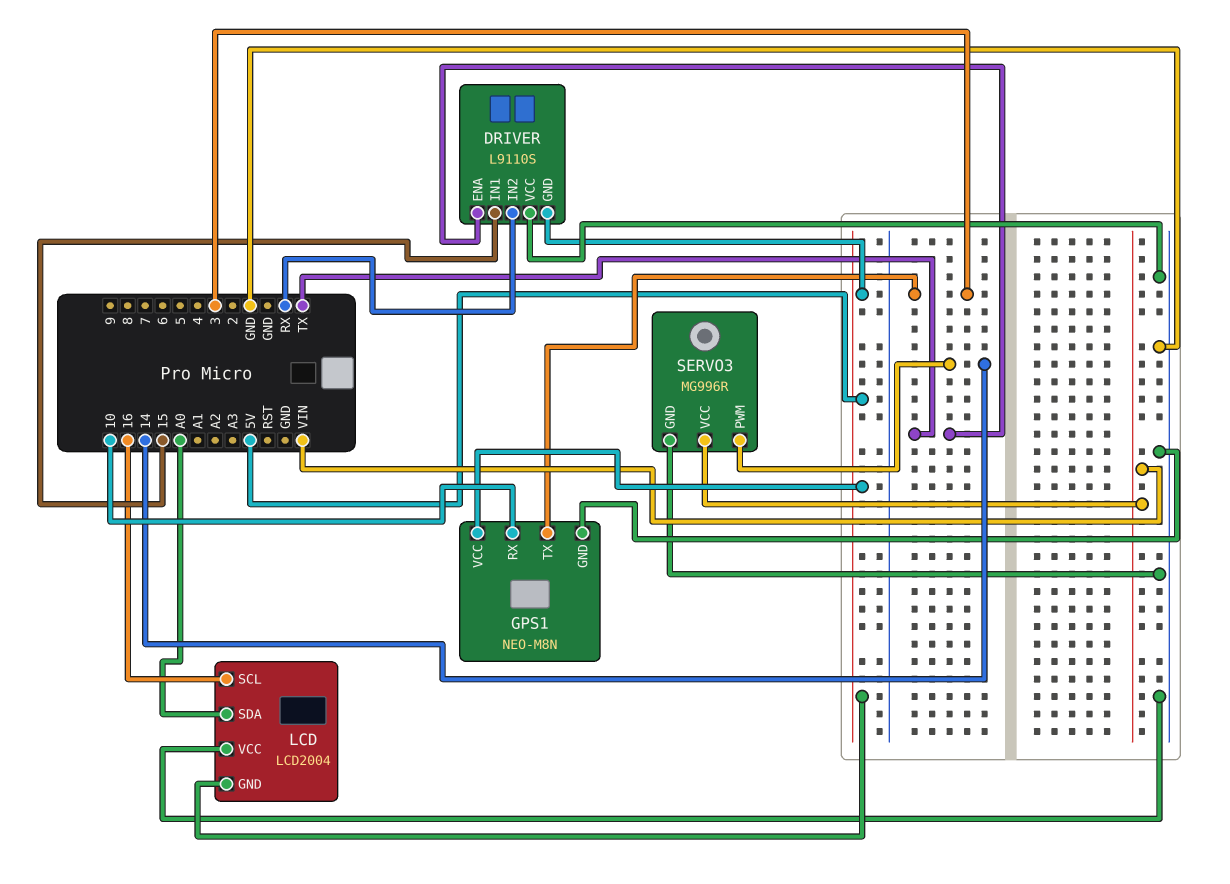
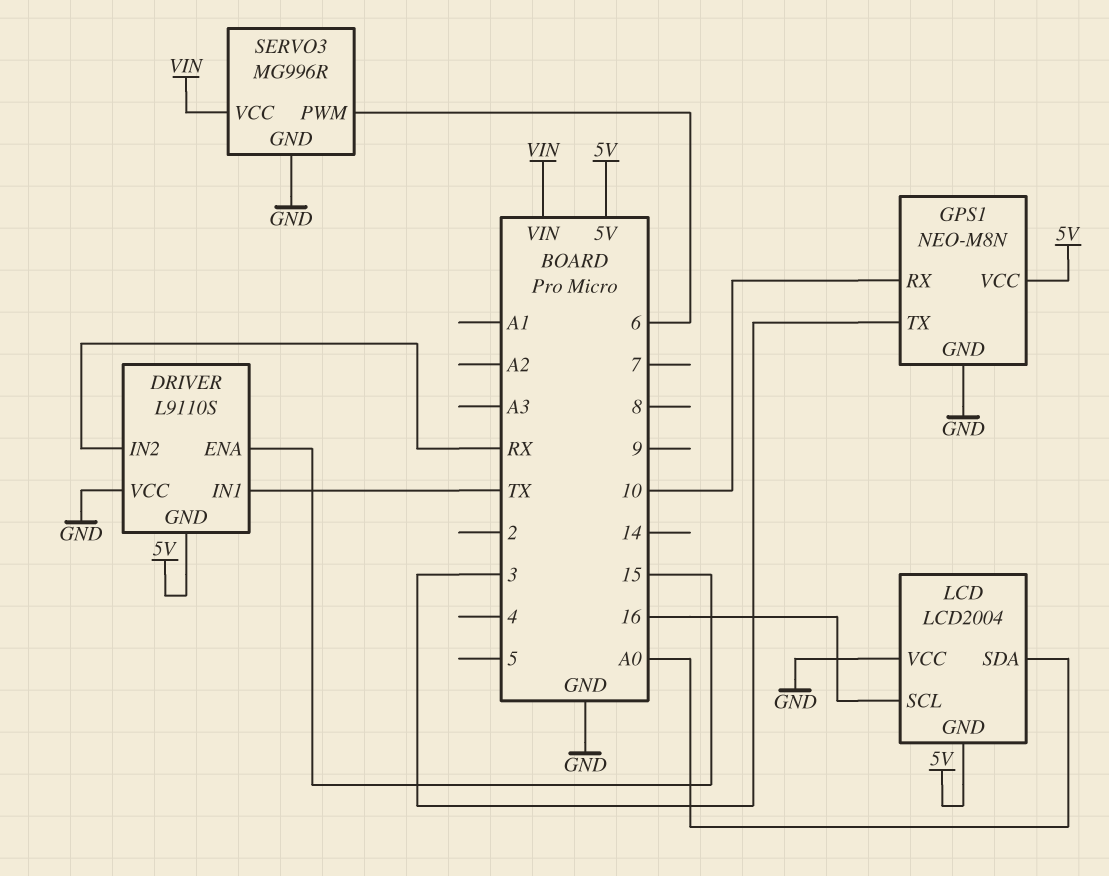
DRIVER pin ENA: TX -> 15
DRIVER pin IN1: 15 -> TX
SERVO3 pin PWM: 14 -> 6

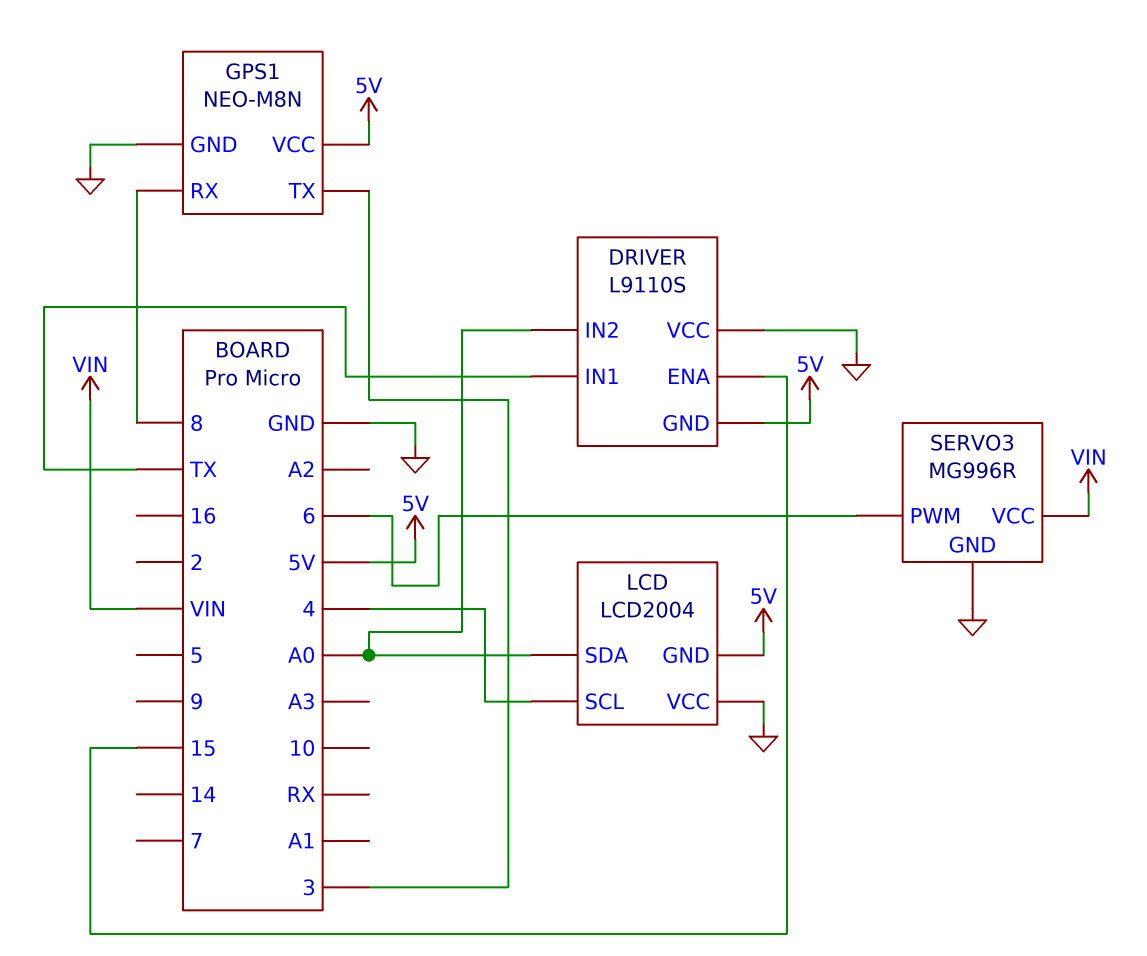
DRIVER pin IN2: RX -> A0
GPS1 pin RX: 10 -> 8
LCD pin SCL: 16 -> 4

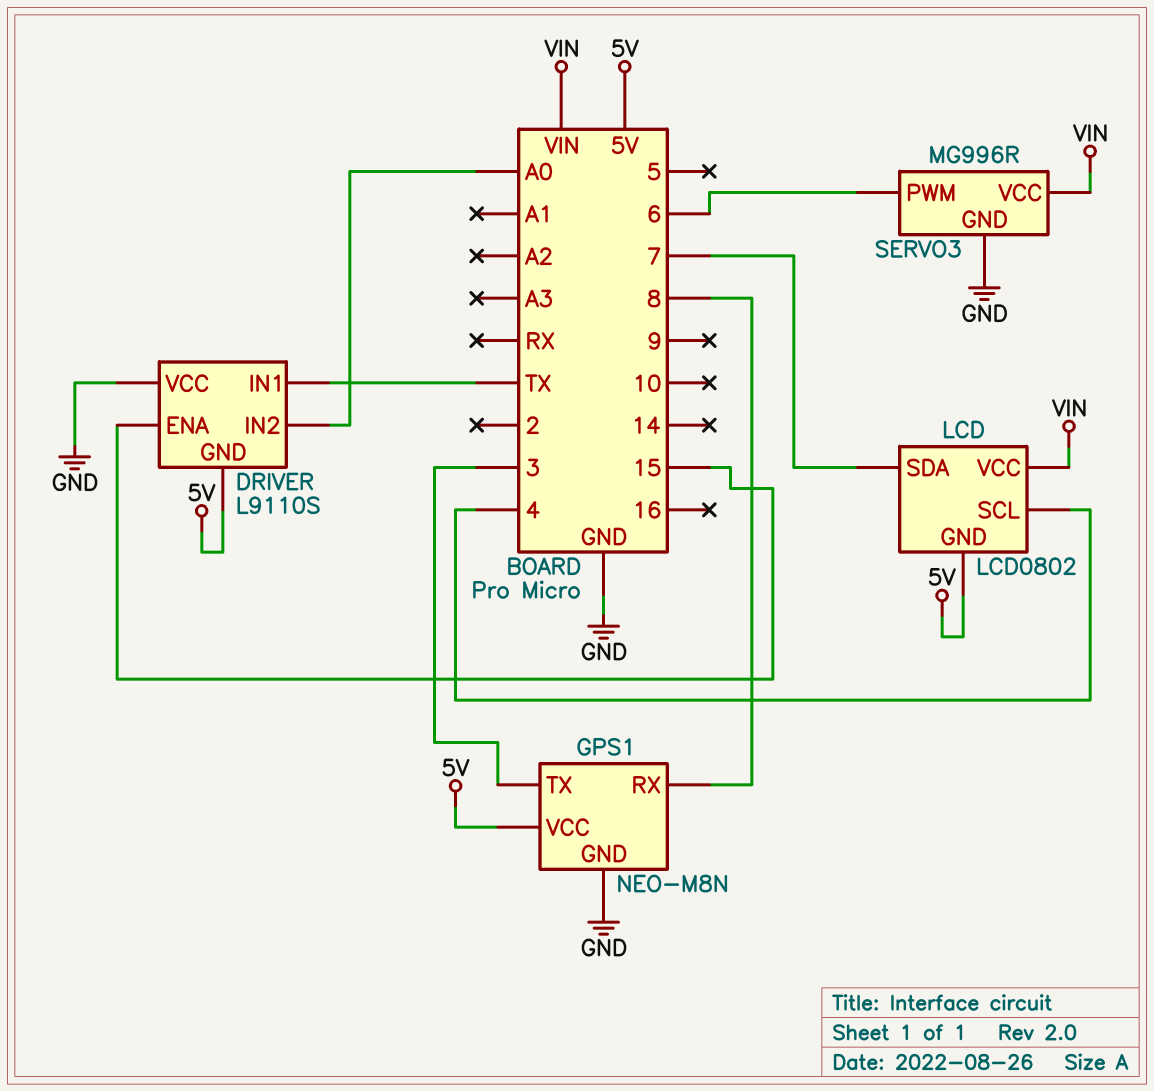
LCD: LCD2004 -> LCD0802
LCD pin SDA: A0 -> 7
LCD pin VCC: GND -> VIN

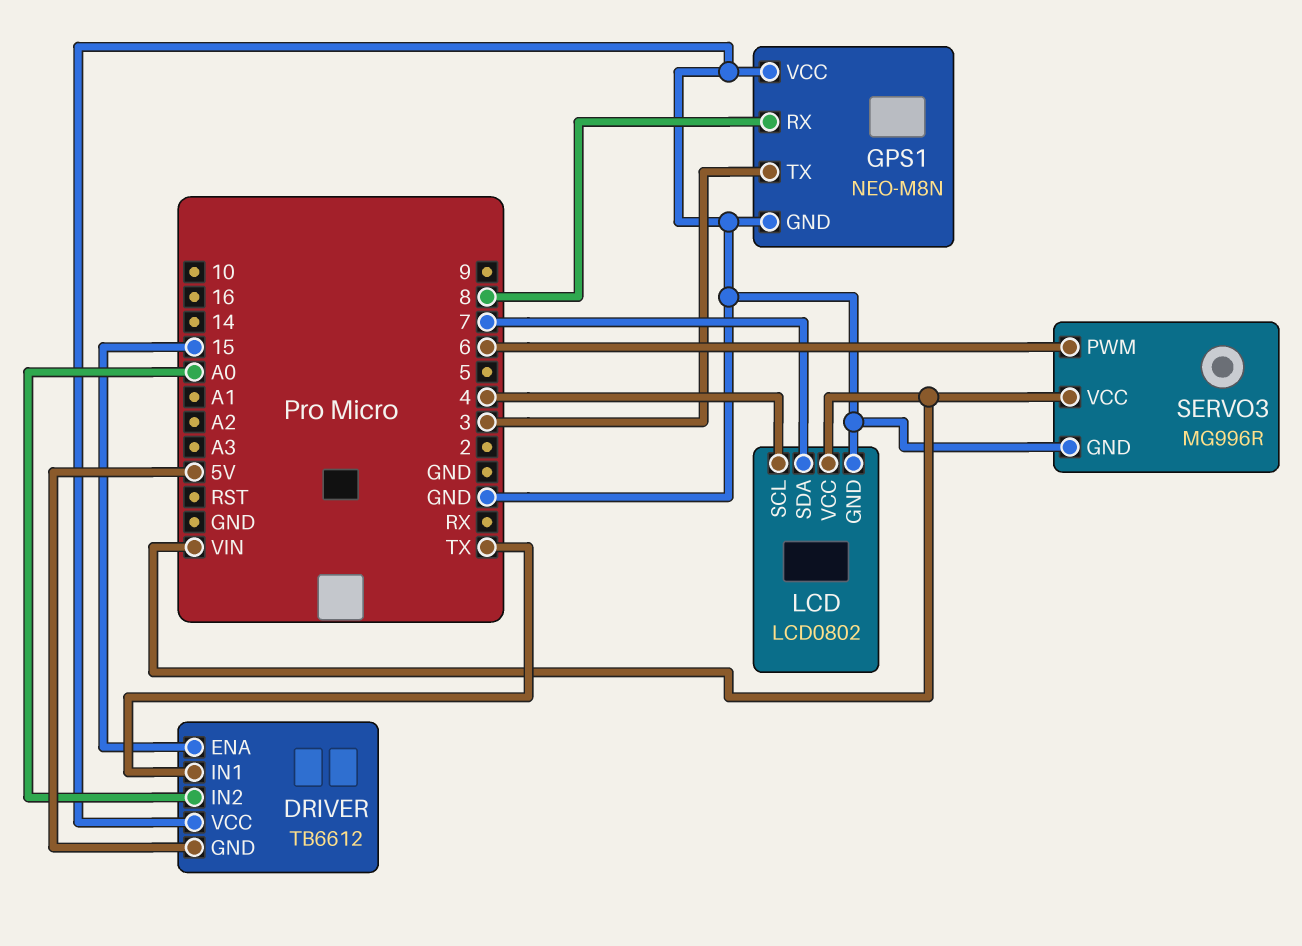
DRIVER: L9110S -> TB6612
GPS1 pin VCC: 5V -> GND
LCD pin GND: 5V -> GND

